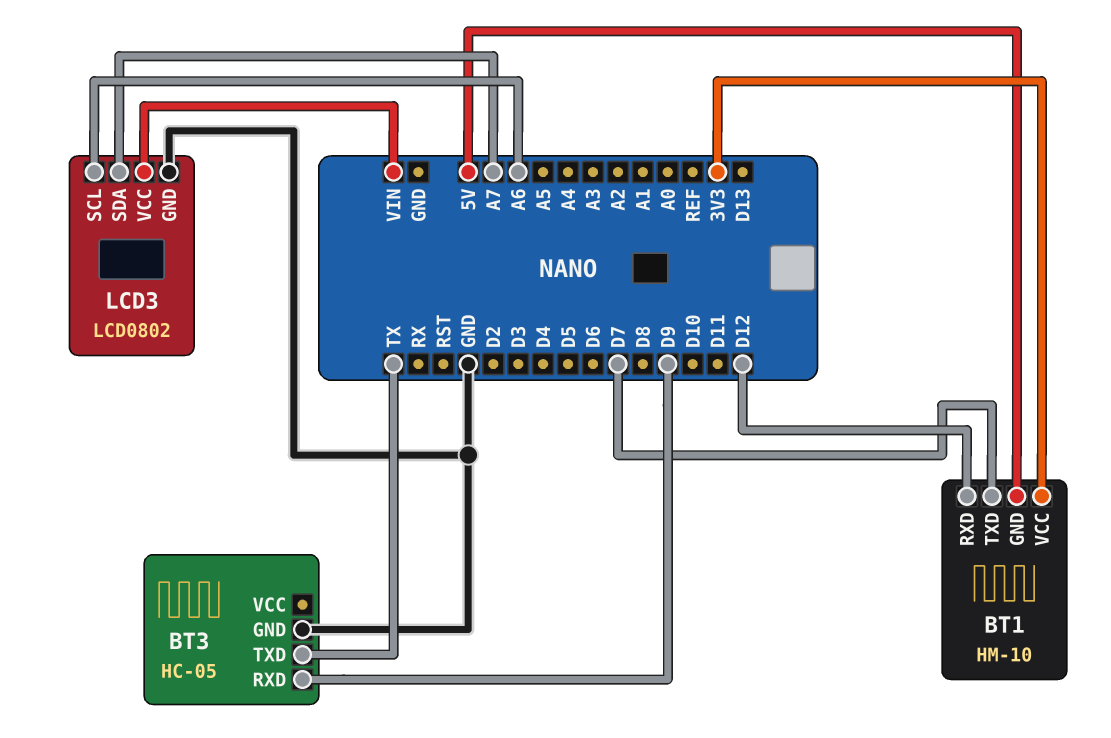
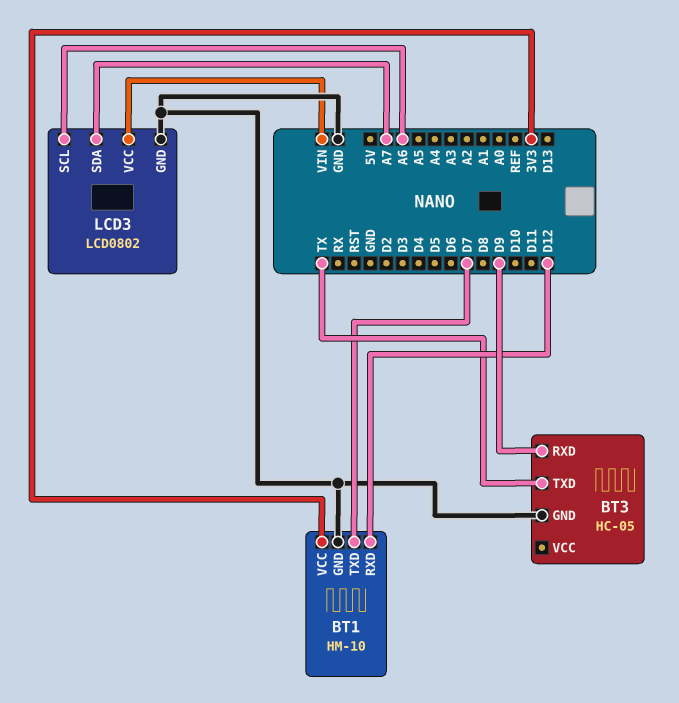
BT1 pin GND: 5V -> GND

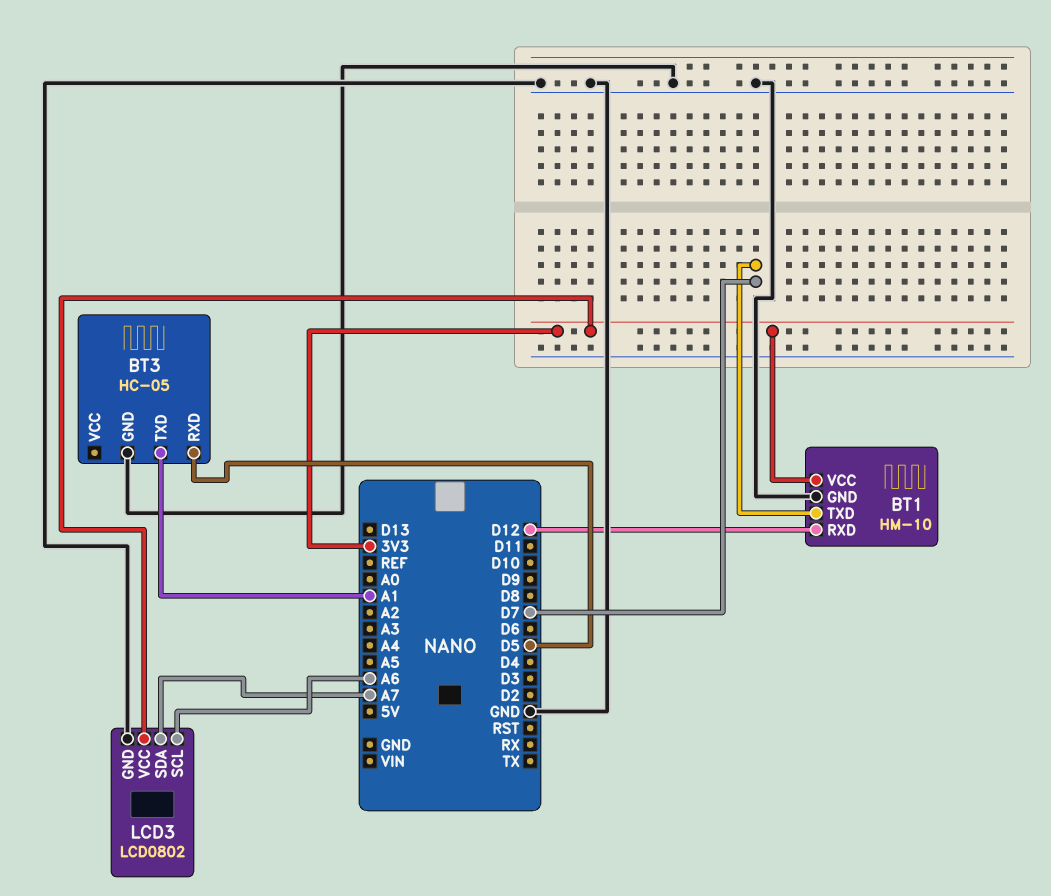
BT3 pin RXD: D9 -> D5
BT3 pin TXD: TX -> A1
LCD3 pin VCC: VIN -> 3V3

